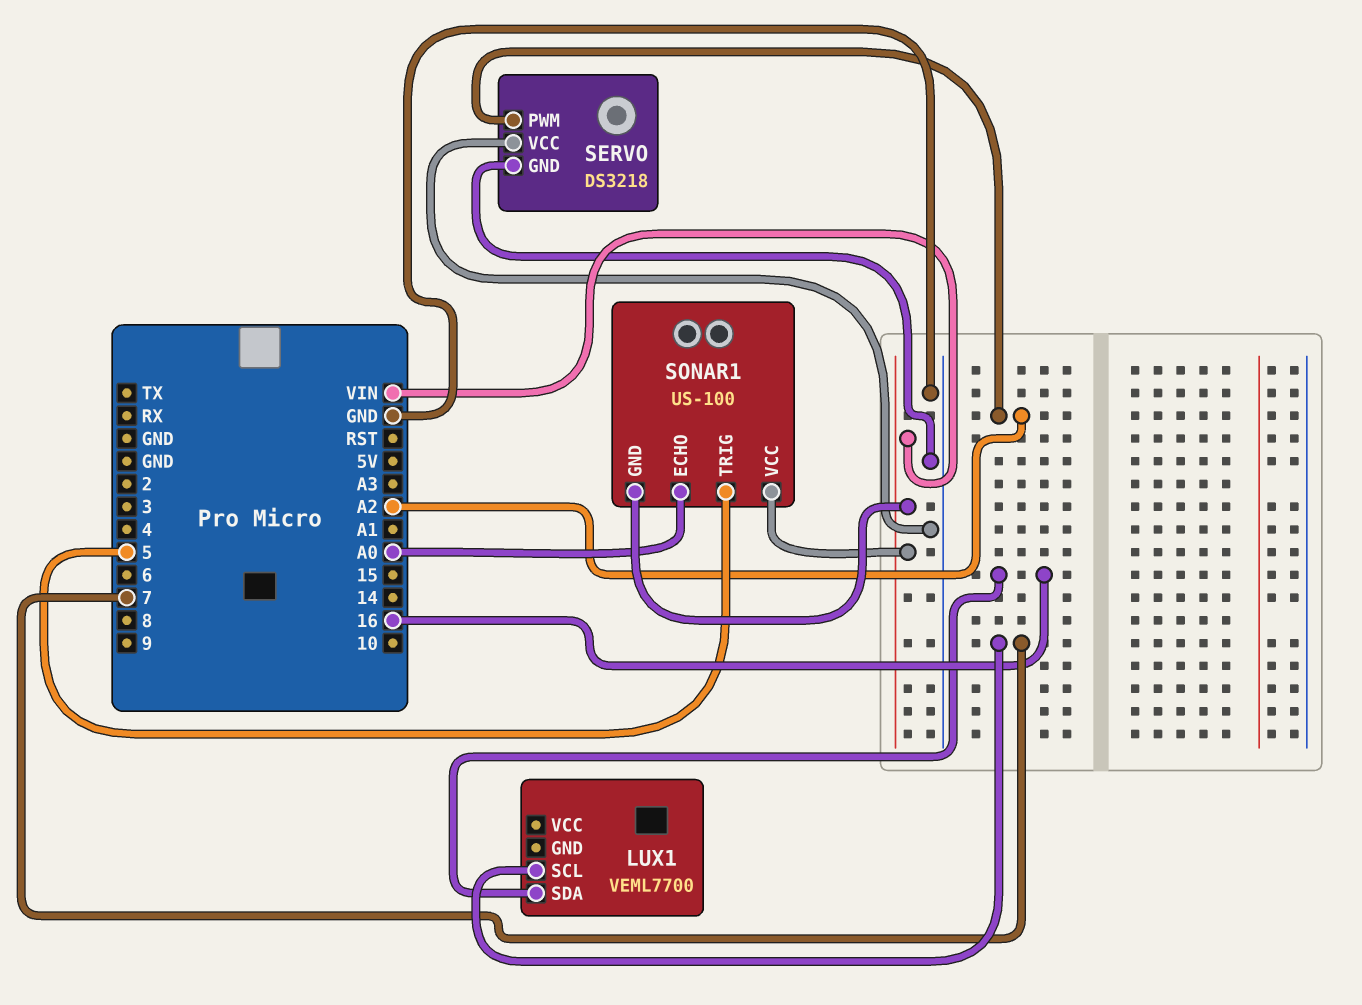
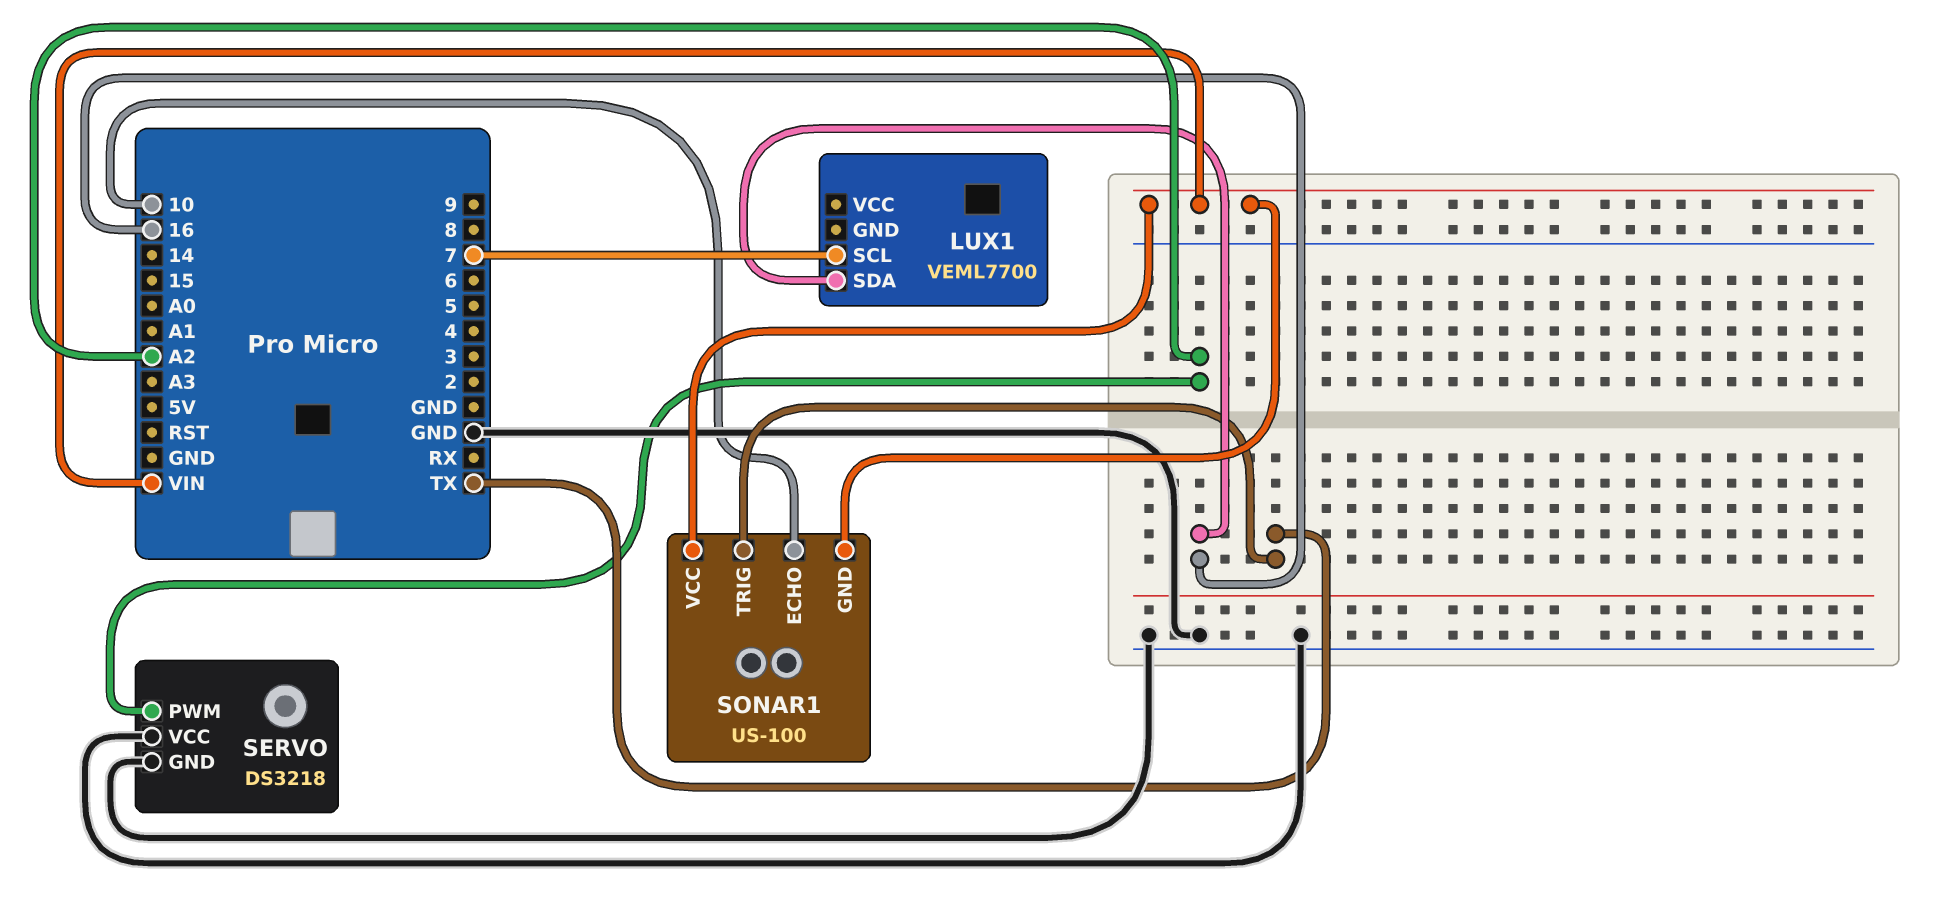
SONAR1 pin ECHO: A0 -> 10
SONAR1 pin TRIG: 5 -> TX

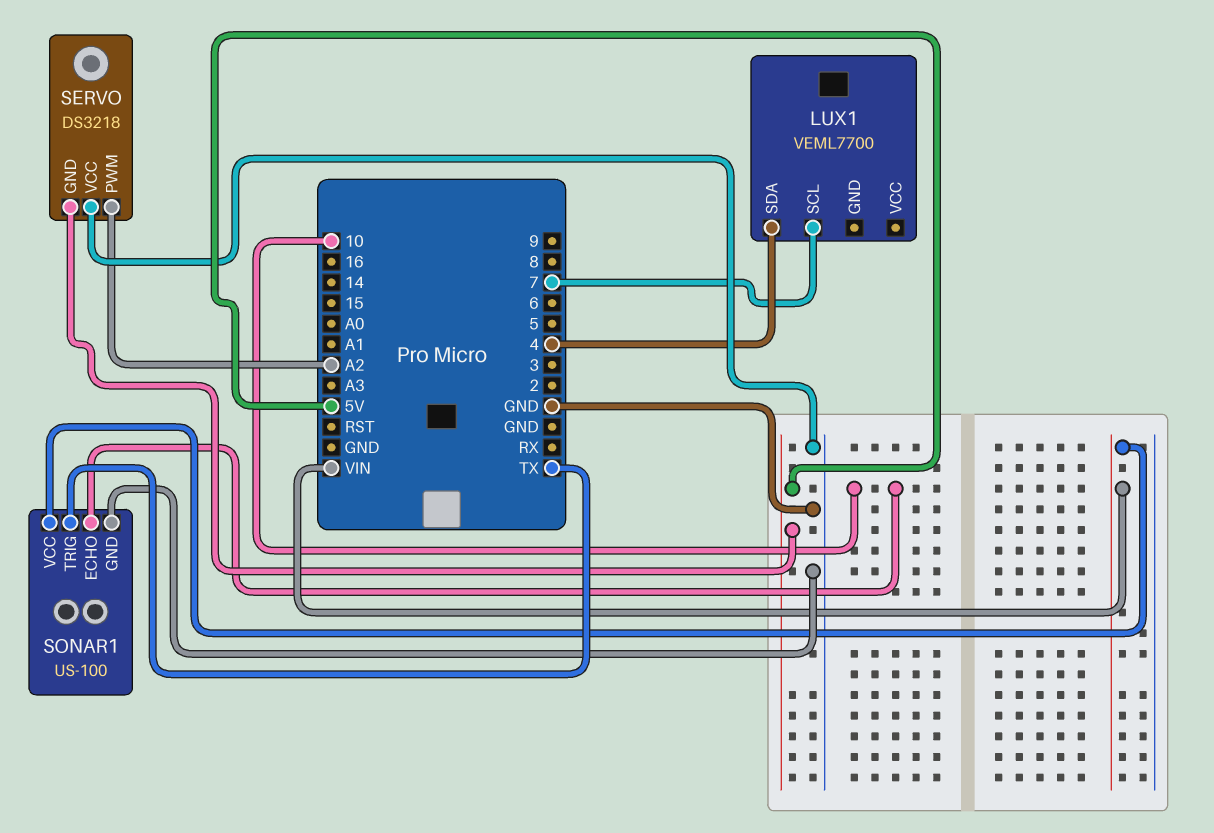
LUX1 pin SDA: 16 -> 4
SERVO pin GND: GND -> 5V
SONAR1 pin GND: VIN -> GND

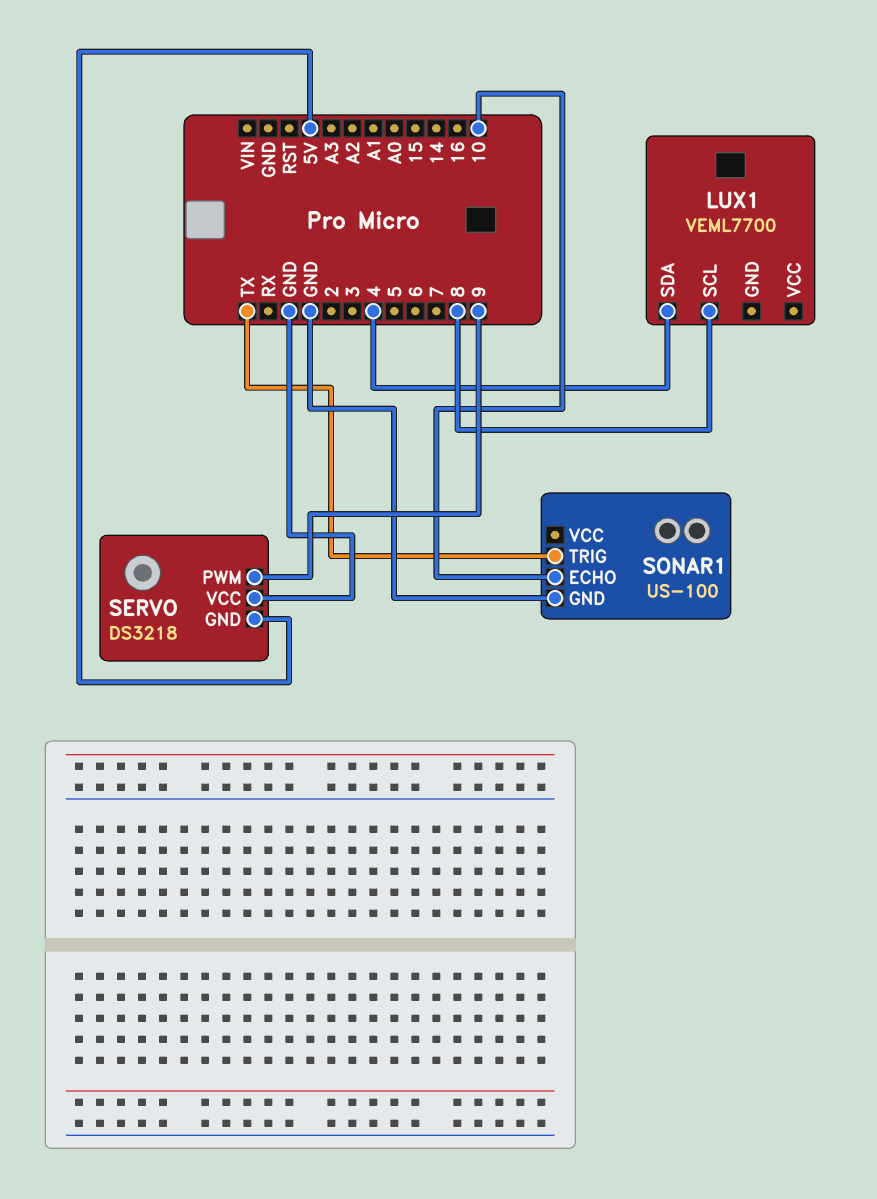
LUX1 pin SCL: 7 -> 8
SERVO pin PWM: A2 -> 9
SONAR1 pin VCC: VIN -> none

